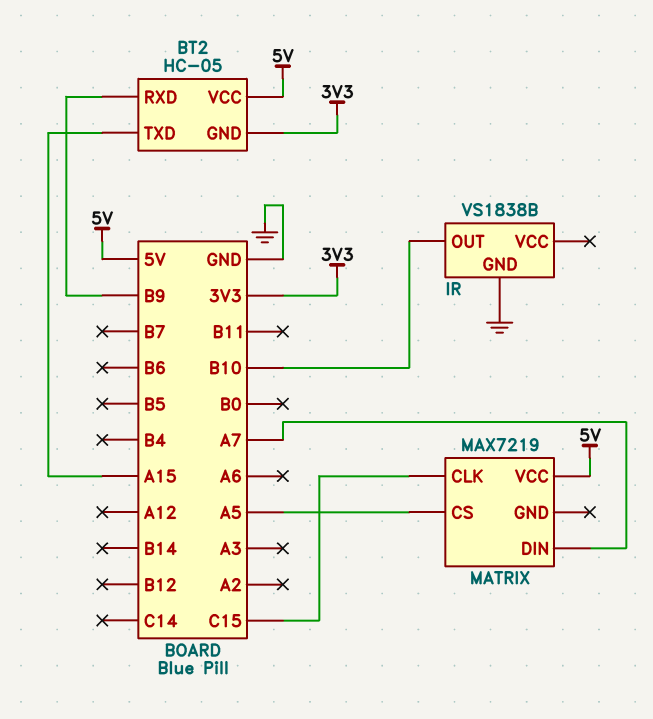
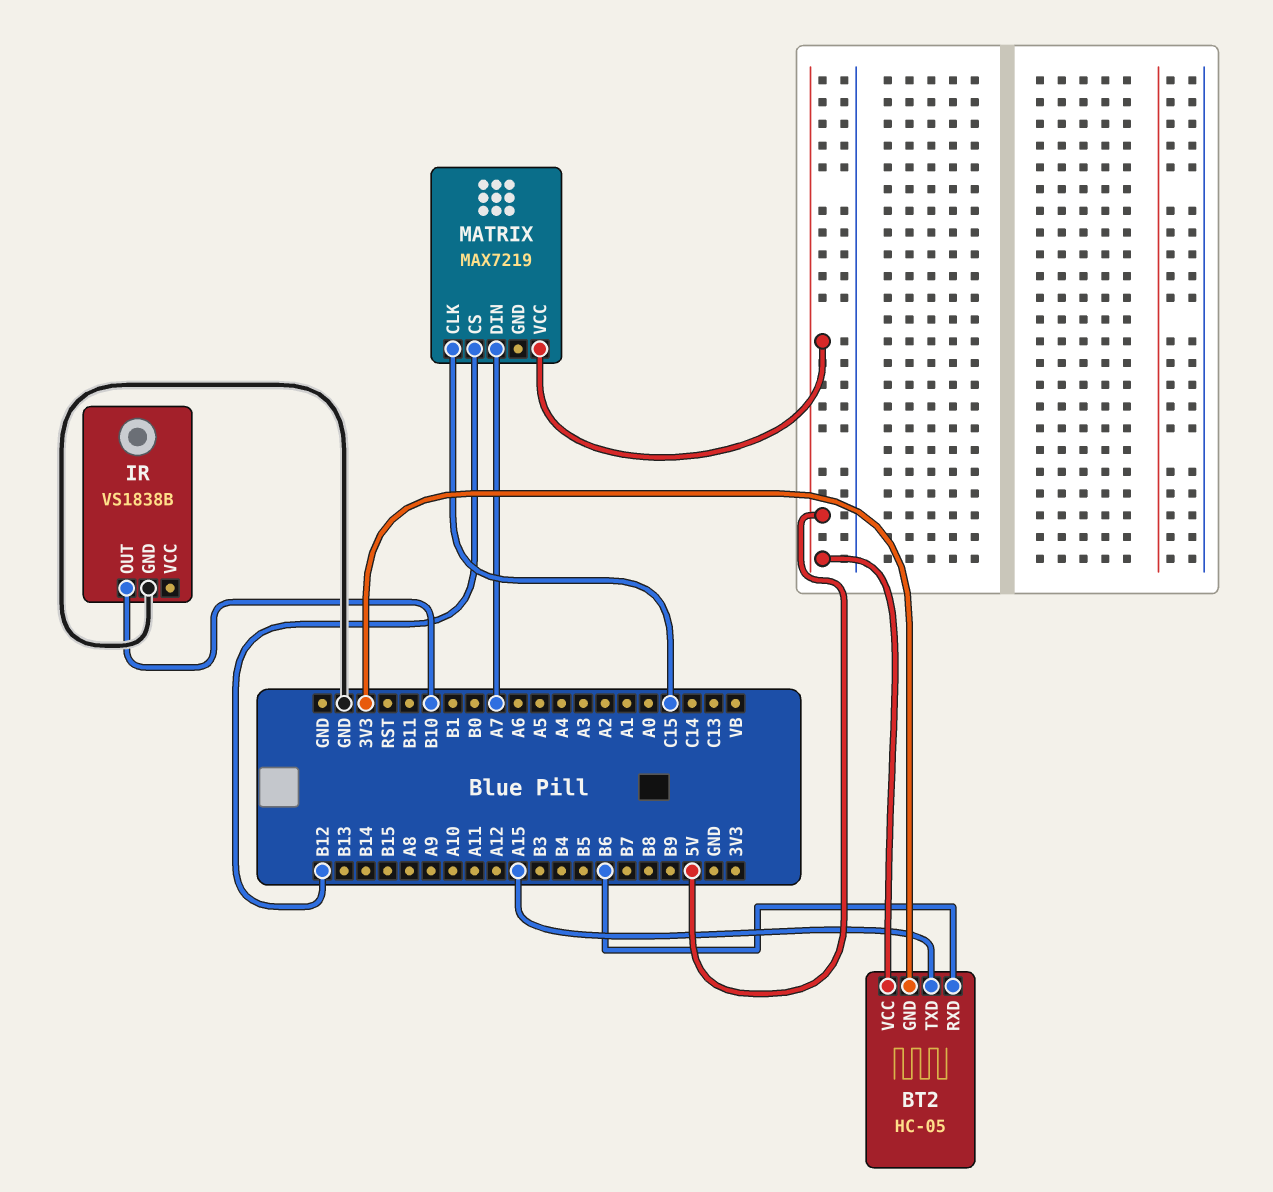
BT2 pin RXD: B9 -> B6
MATRIX pin CS: A5 -> B12

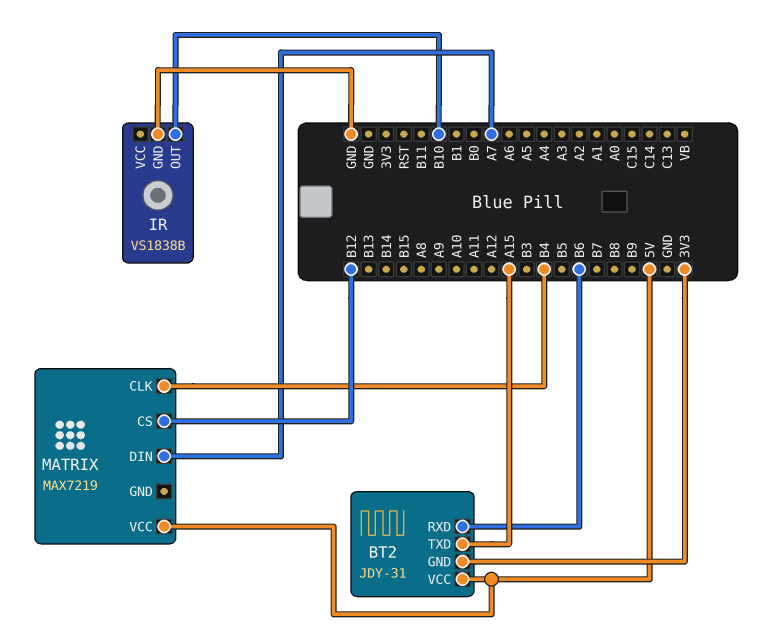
BT2: HC-05 -> JDY-31
MATRIX pin CLK: C15 -> B4

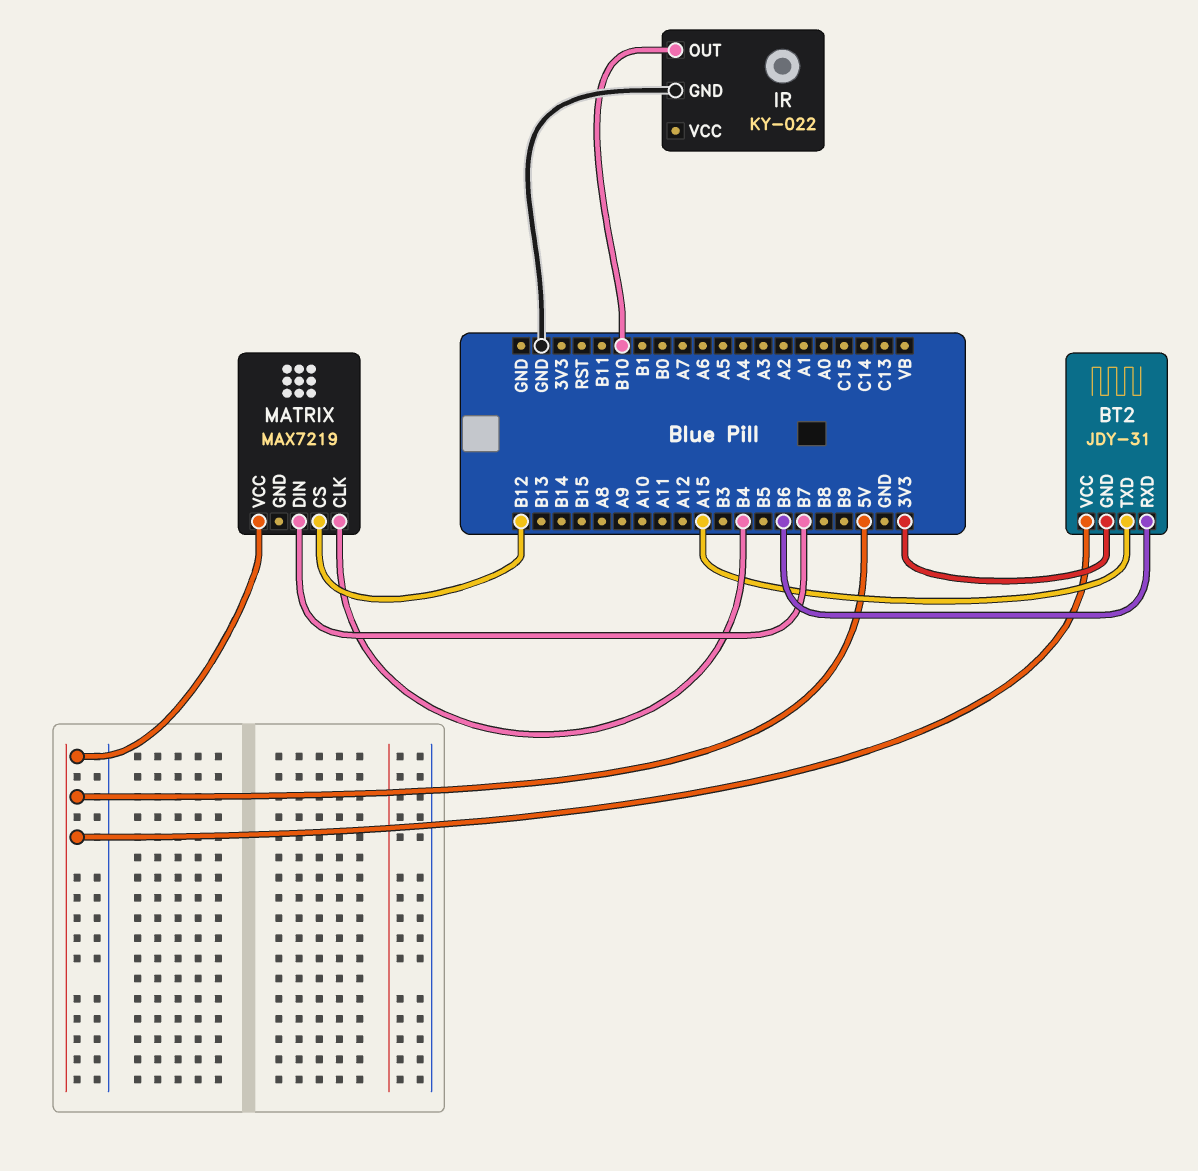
IR: VS1838B -> KY-022
MATRIX pin DIN: A7 -> B7

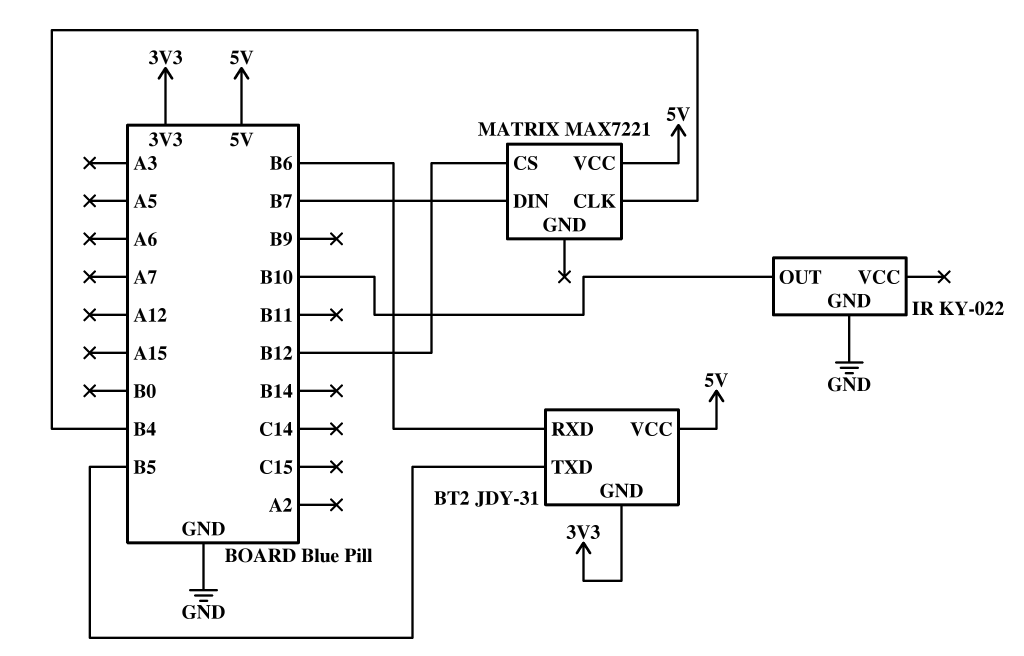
BT2 pin TXD: A15 -> B5
MATRIX: MAX7219 -> MAX7221

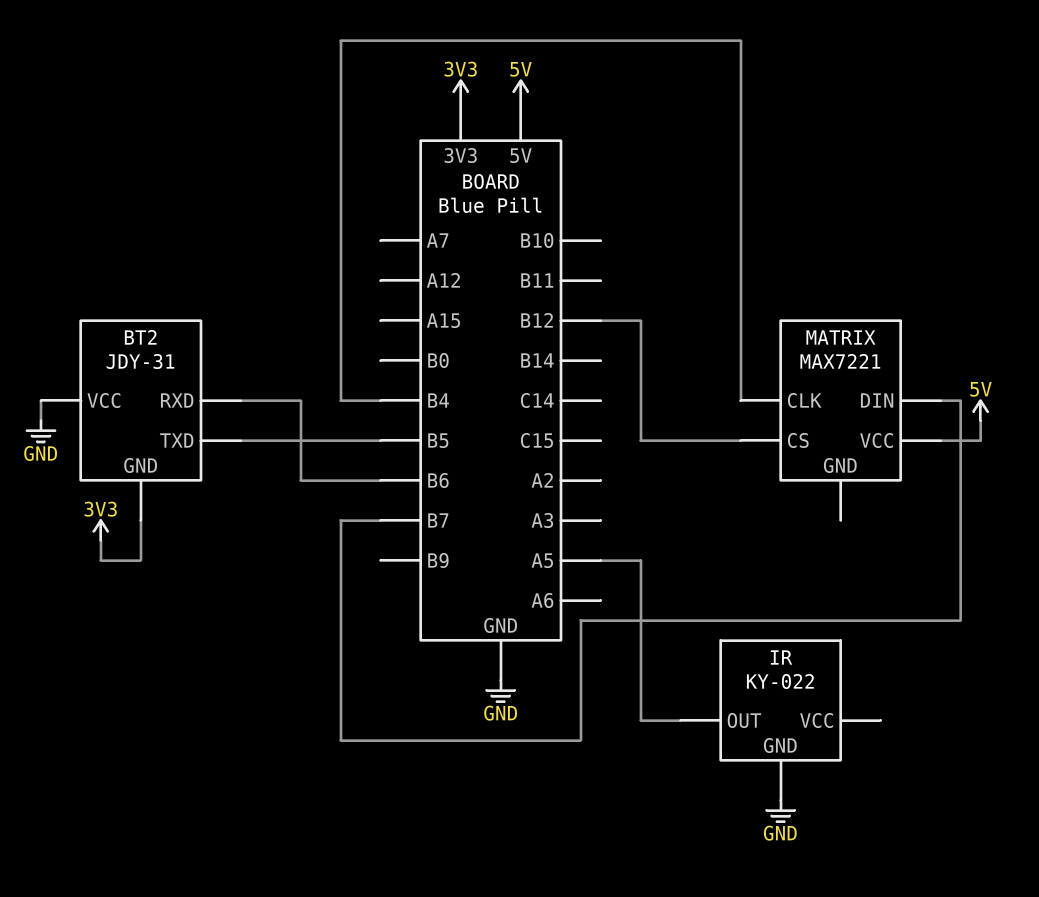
BT2 pin VCC: 5V -> GND
IR pin OUT: B10 -> A5

